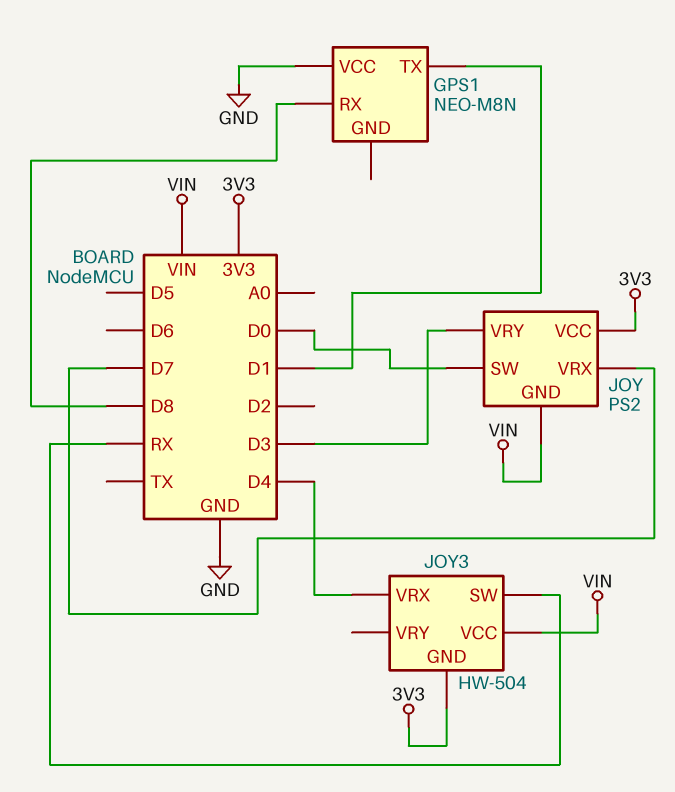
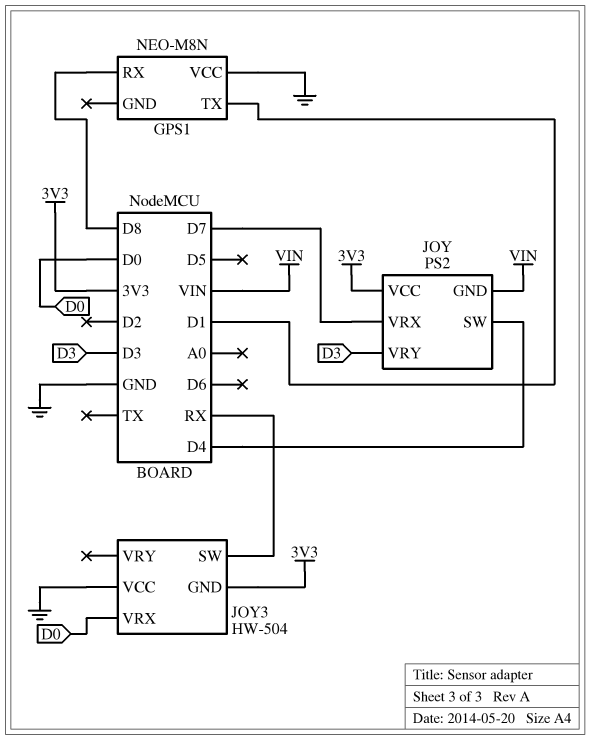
JOY pin SW: D0 -> D4
JOY3 pin VCC: VIN -> GND
JOY3 pin VRX: D4 -> D0

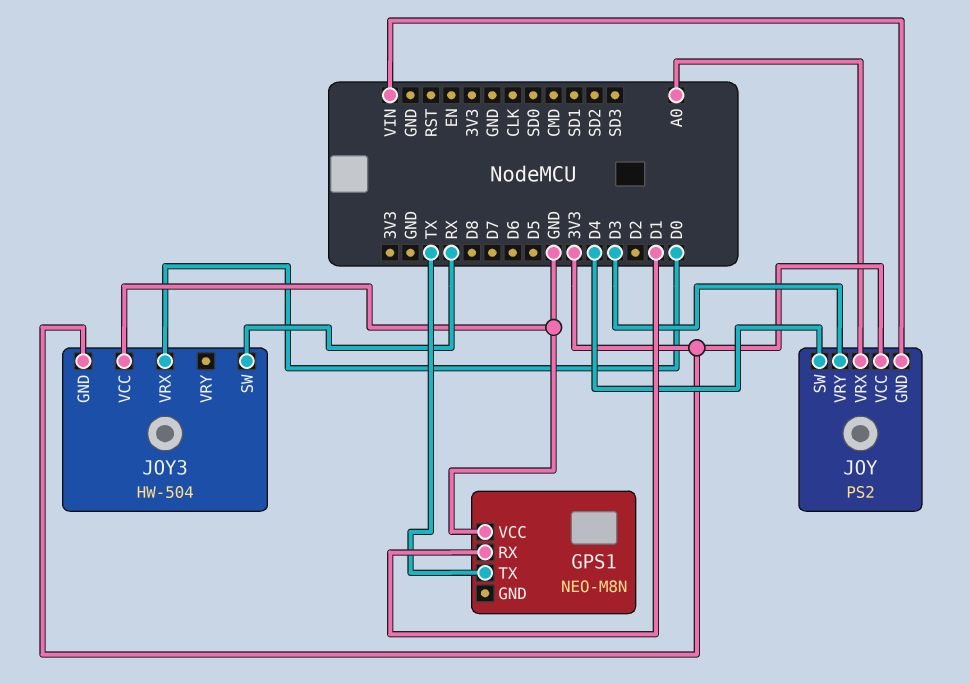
GPS1 pin RX: D8 -> D1
GPS1 pin TX: D1 -> TX
JOY pin VRX: D7 -> A0

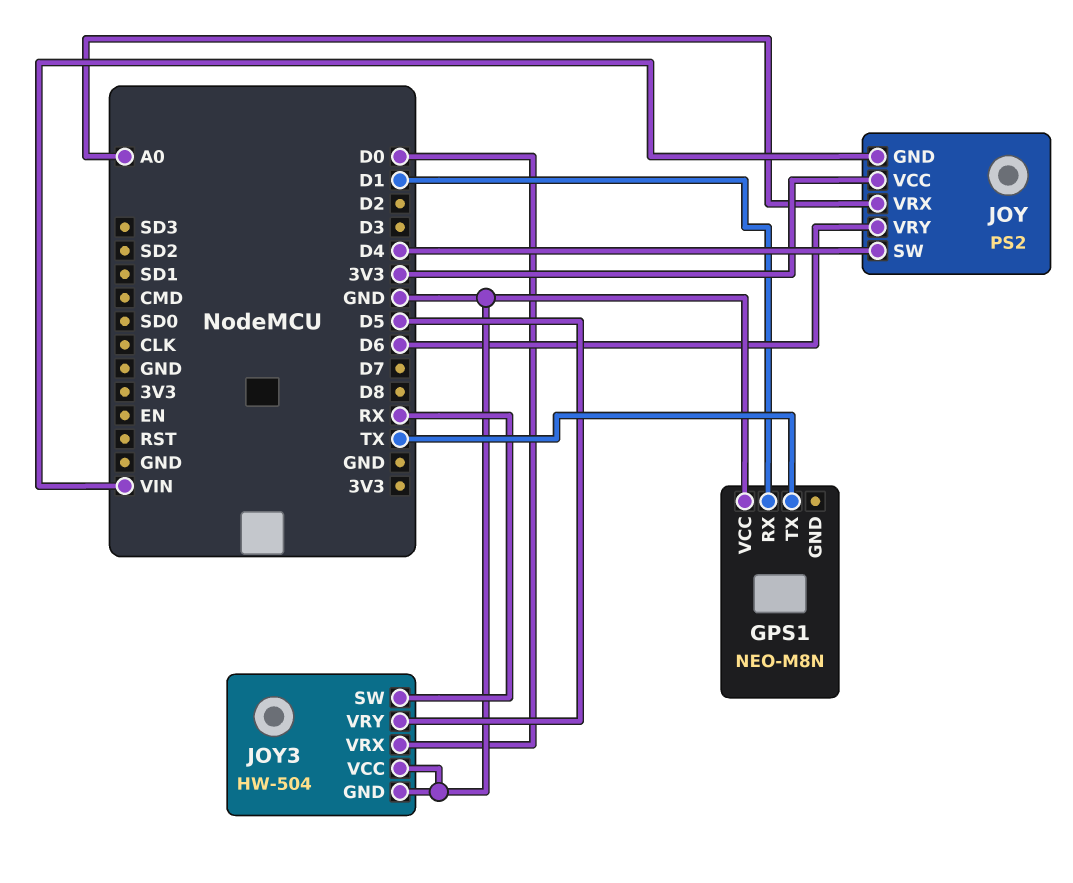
JOY pin VRY: D3 -> D6
JOY3 pin GND: 3V3 -> GND
JOY3 pin VRY: none -> D5

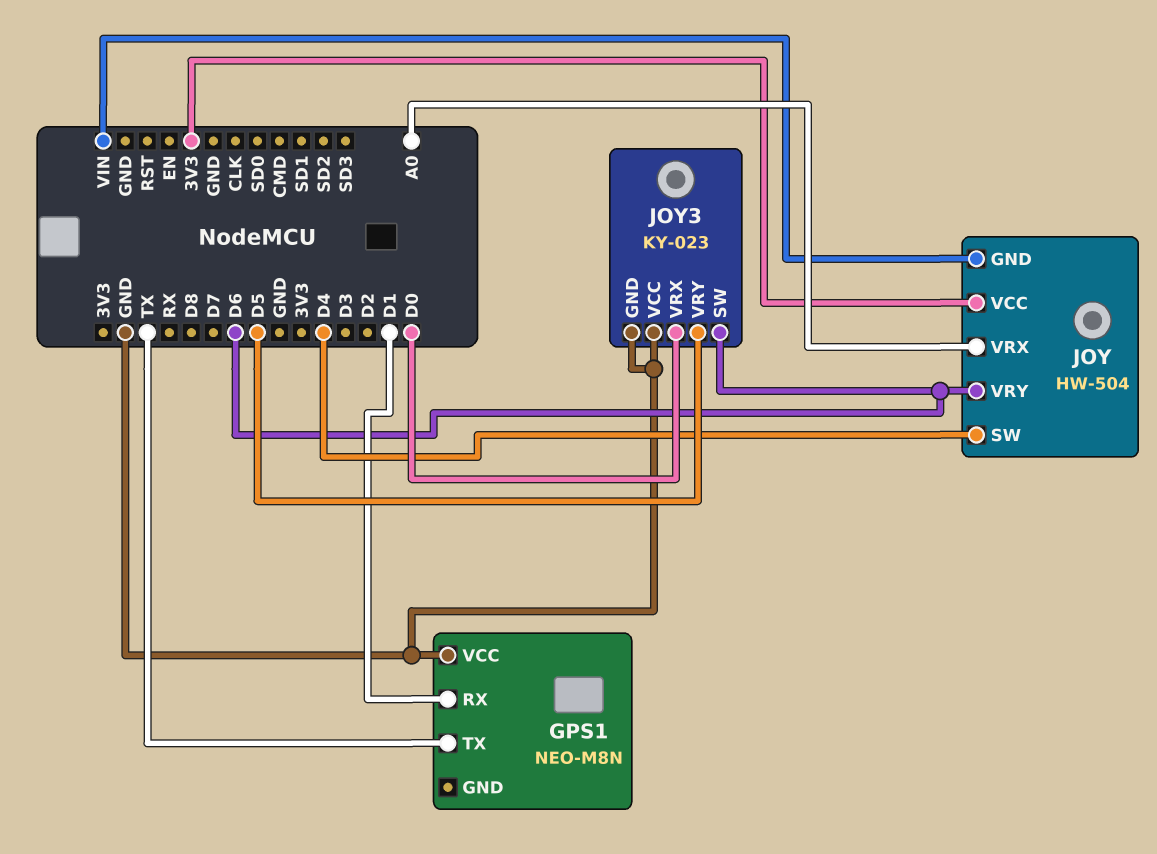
JOY: PS2 -> HW-504
JOY3: HW-504 -> KY-023
JOY3 pin SW: RX -> D6

